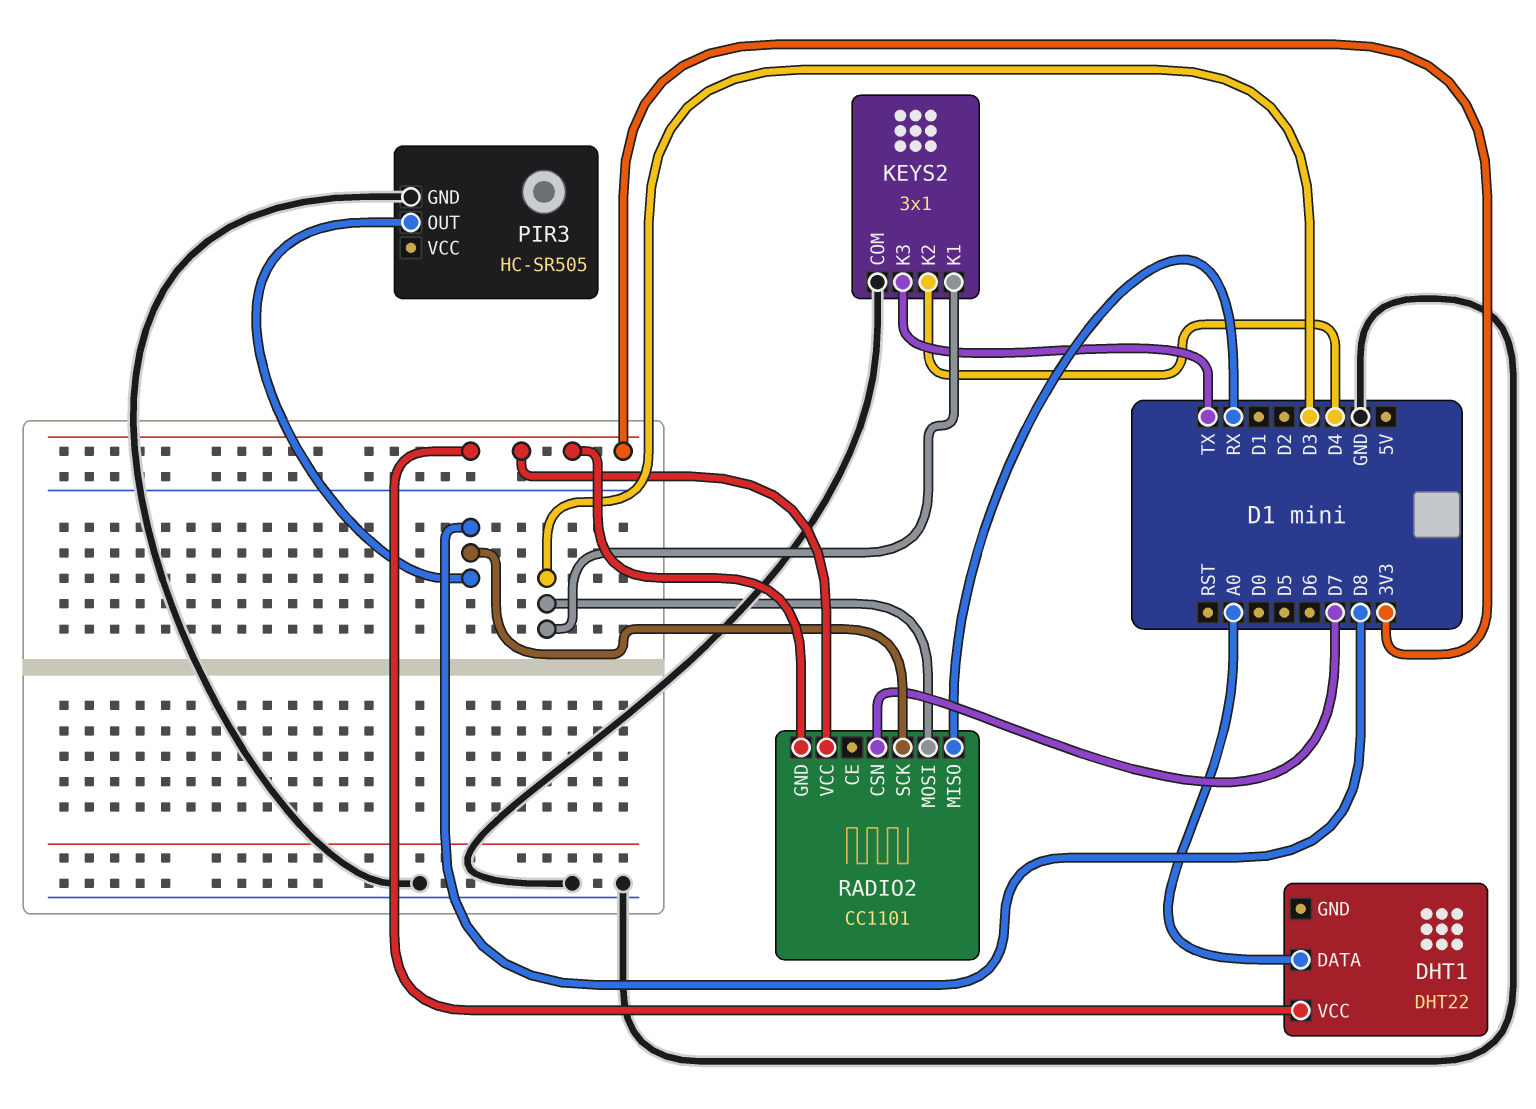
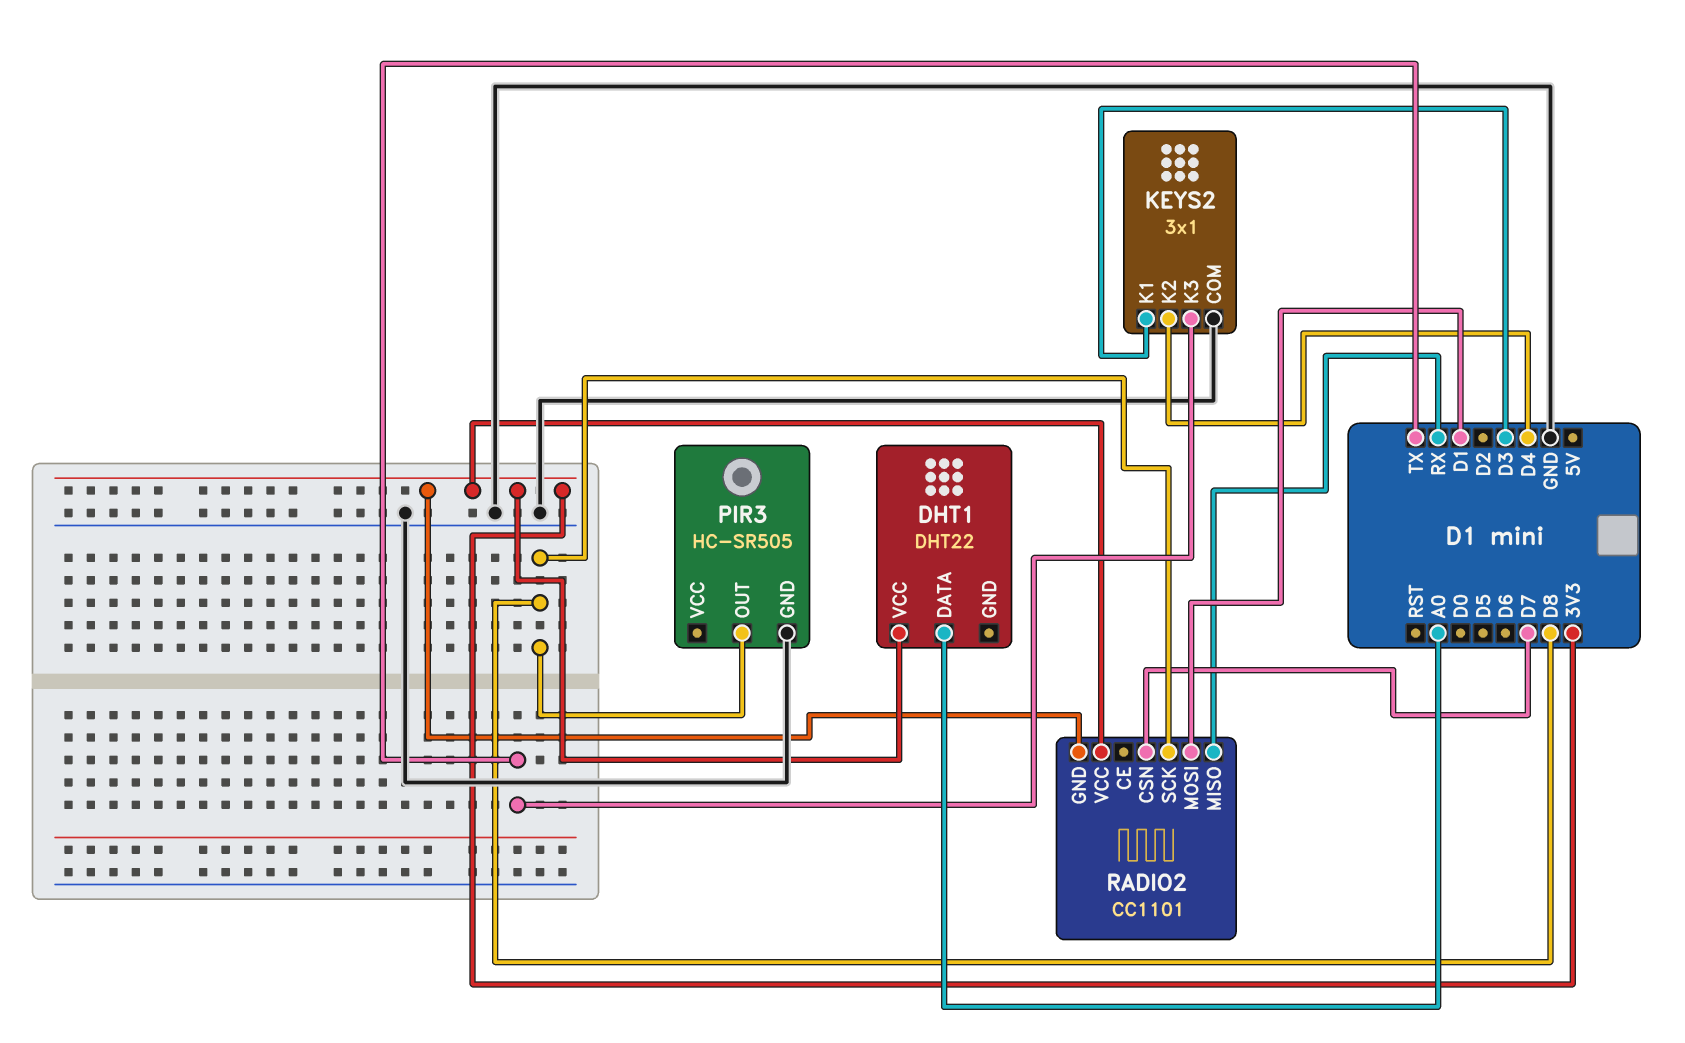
RADIO2 pin MOSI: D3 -> D1

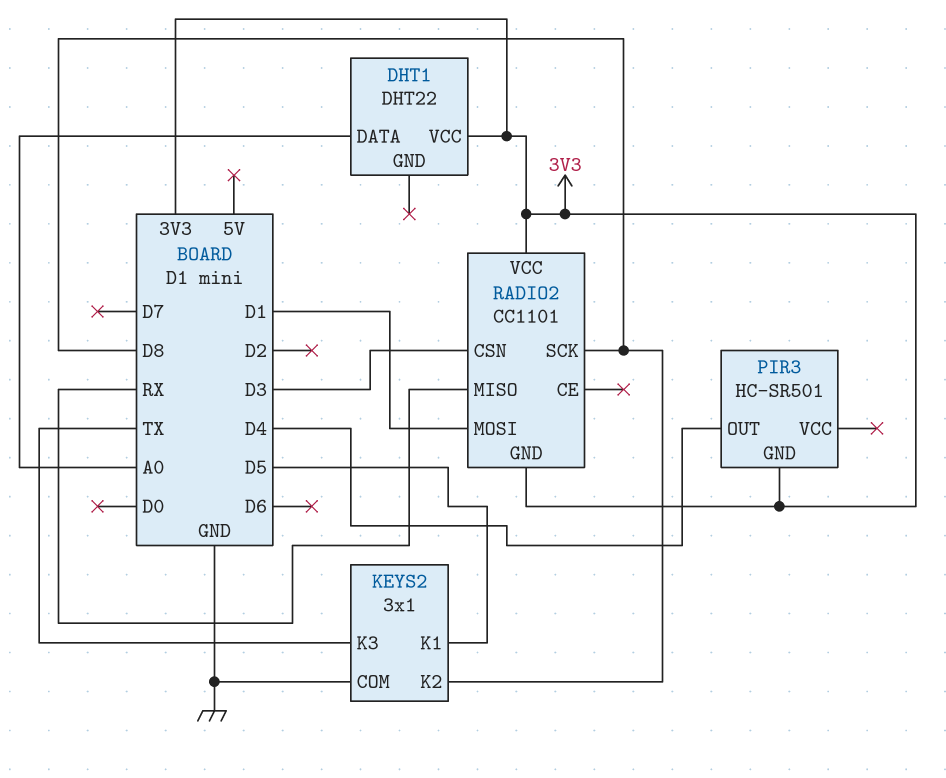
KEYS2 pin K1: D3 -> D5
KEYS2 pin K2: D4 -> D8
PIR3: HC-SR505 -> HC-SR501
PIR3 pin GND: GND -> 3V3
PIR3 pin OUT: D8 -> D4
RADIO2 pin CSN: D7 -> D3

